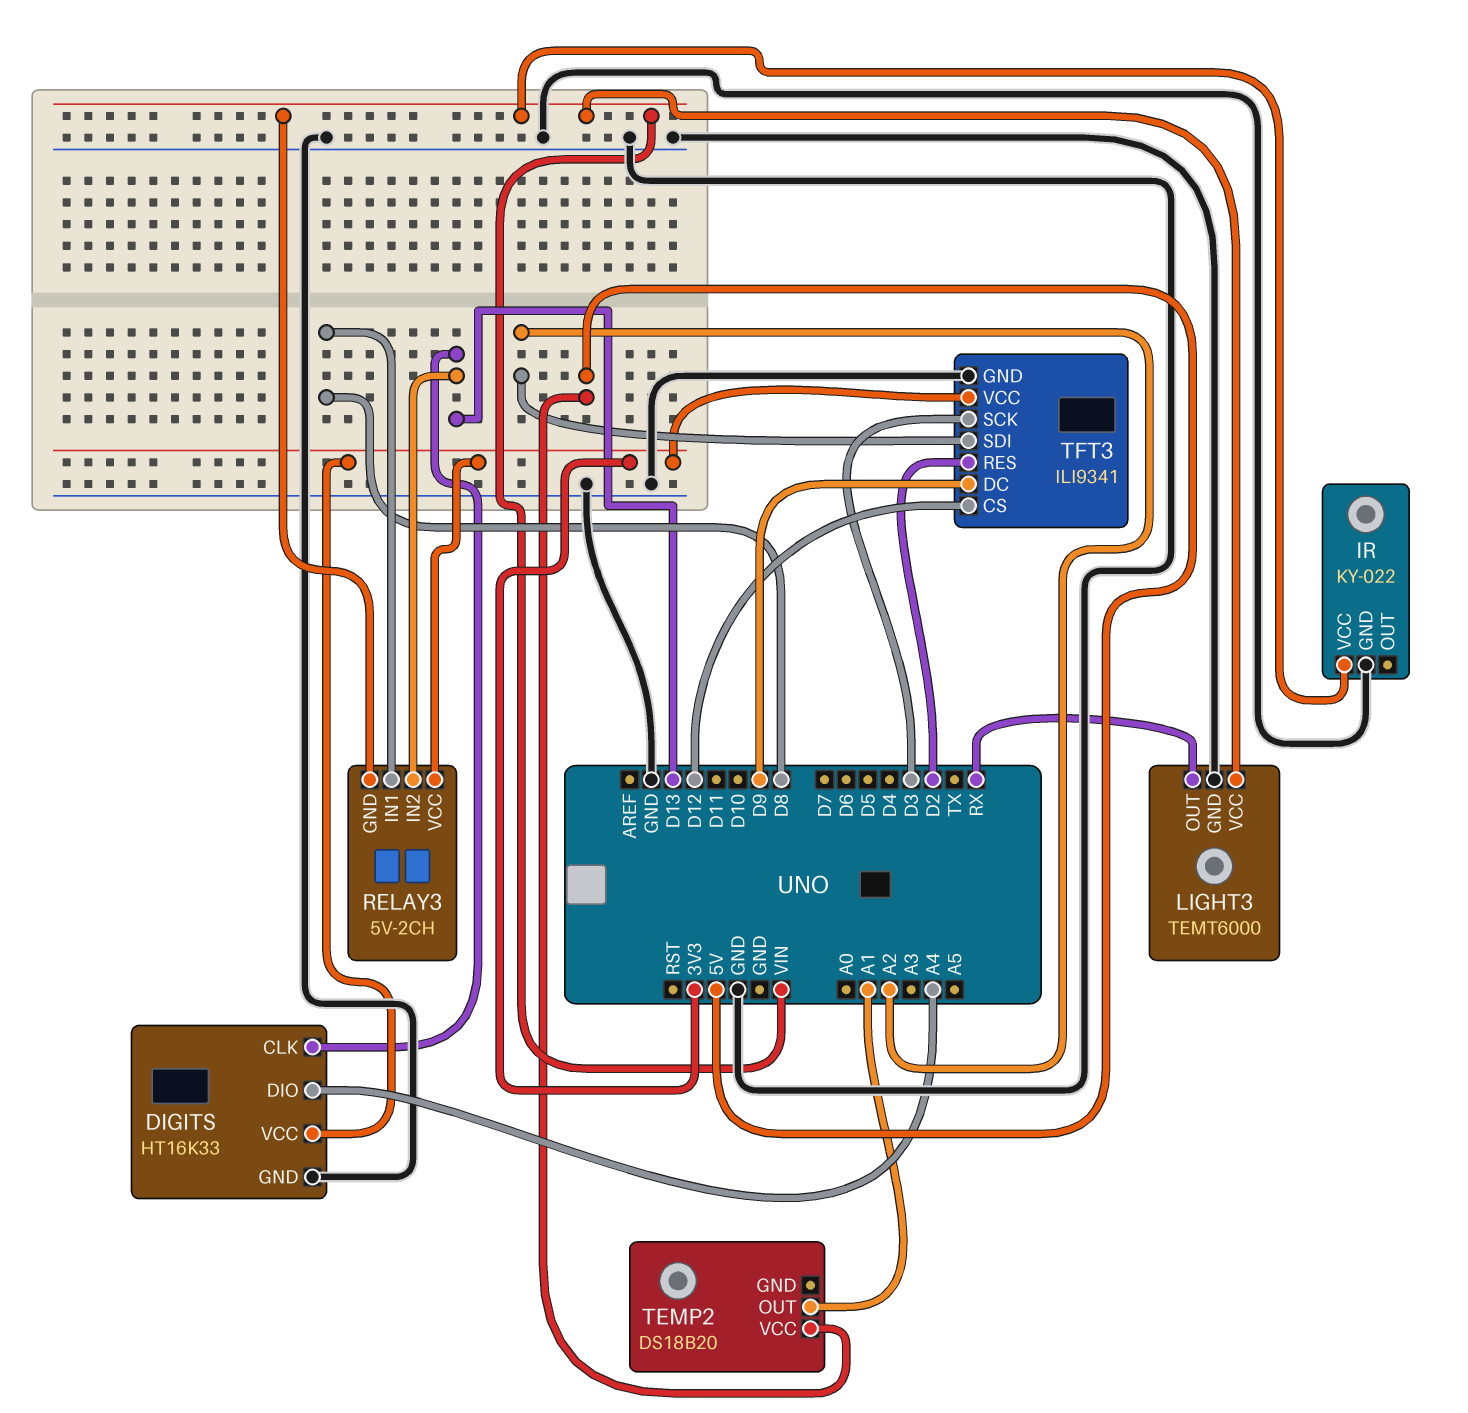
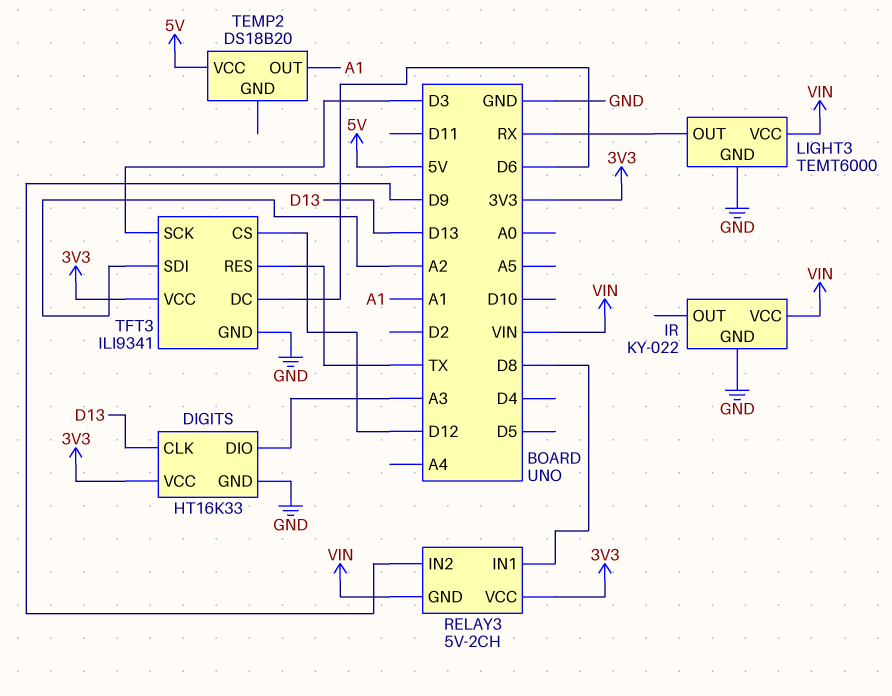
DIGITS pin DIO: A4 -> A3
RELAY3 pin IN2: D13 -> D9
TFT3 pin DC: D9 -> D6
TFT3 pin RES: D2 -> TX

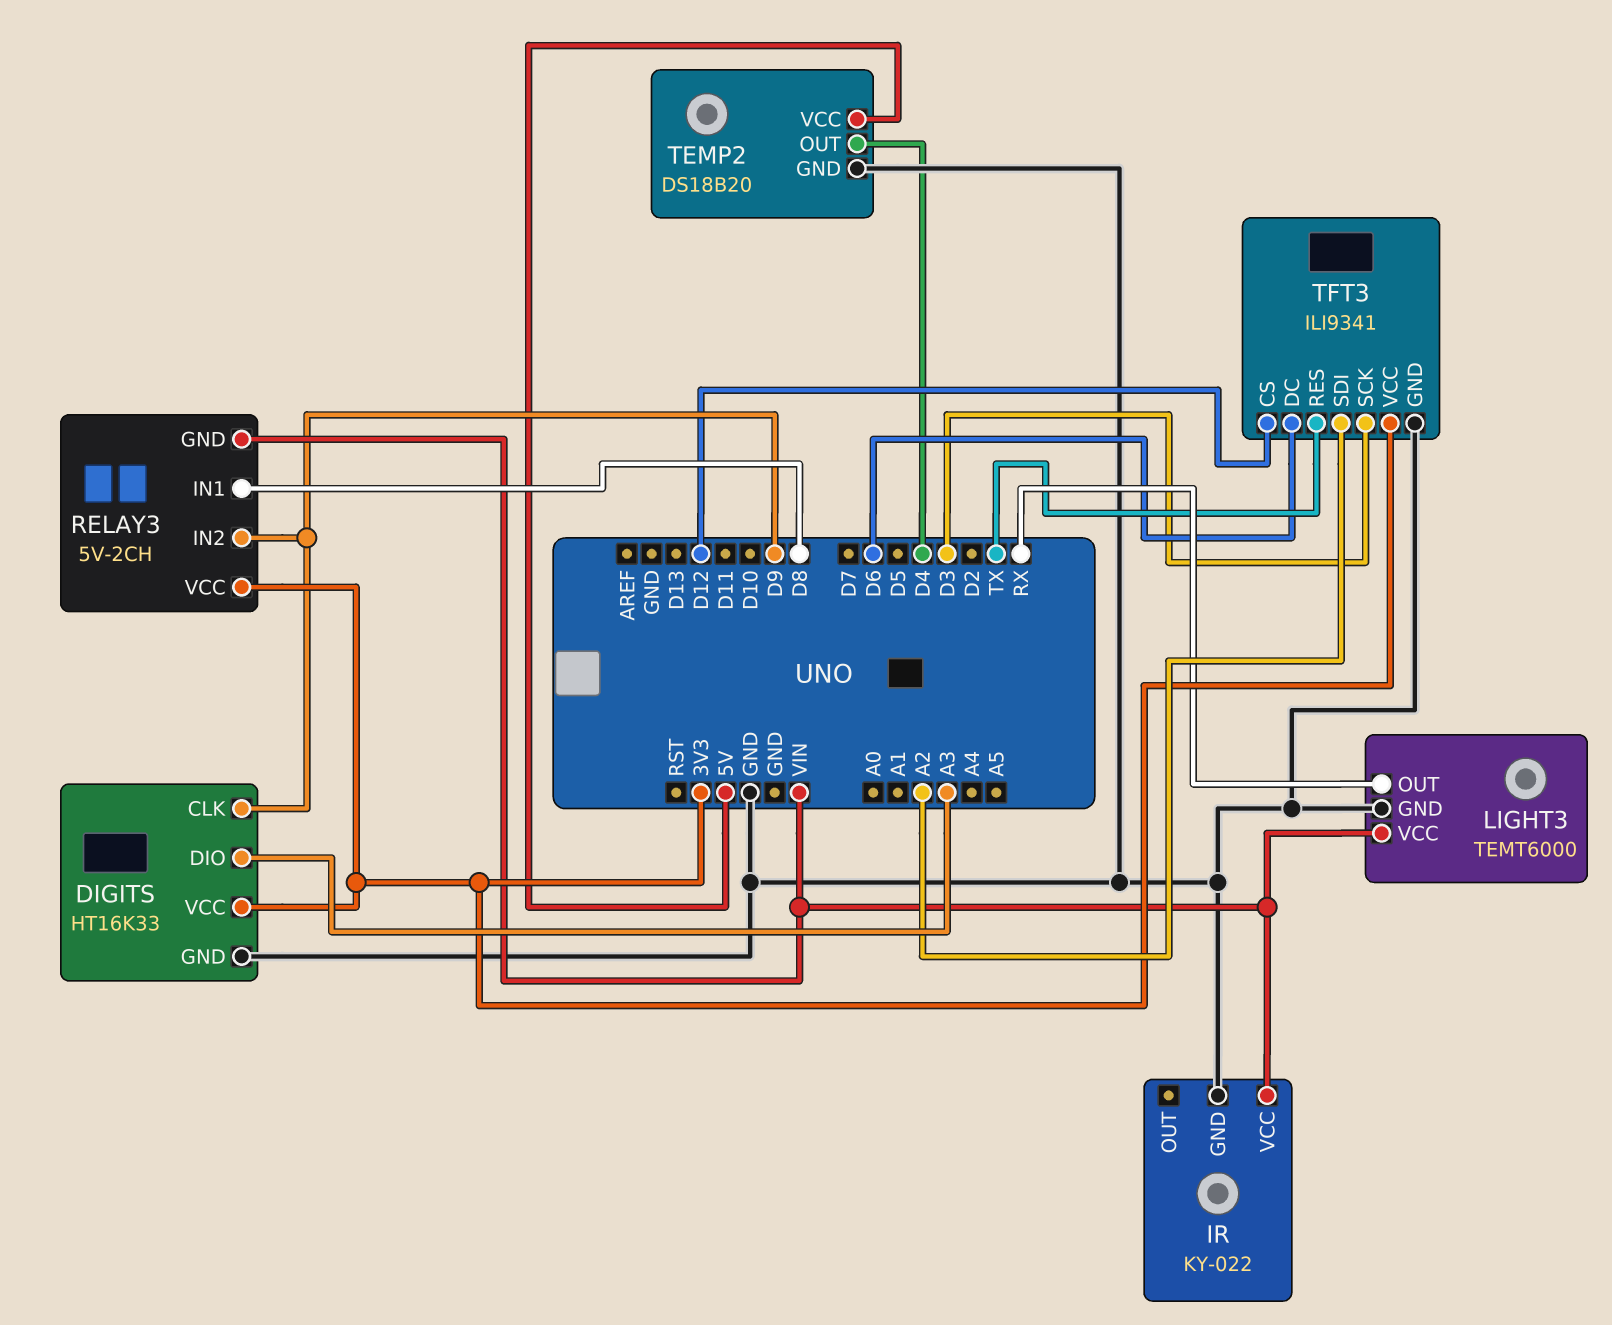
DIGITS pin CLK: D13 -> D9
TEMP2 pin GND: none -> GND
TEMP2 pin OUT: A1 -> D4

